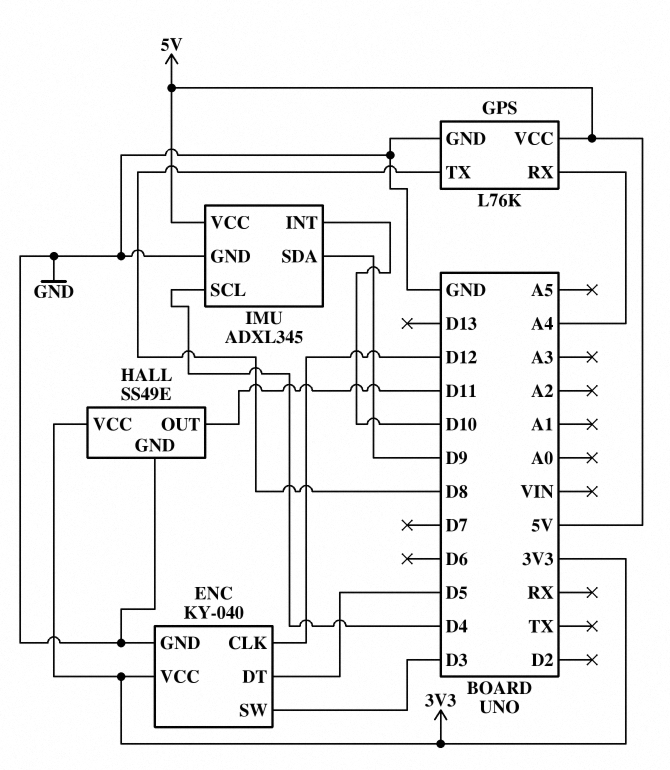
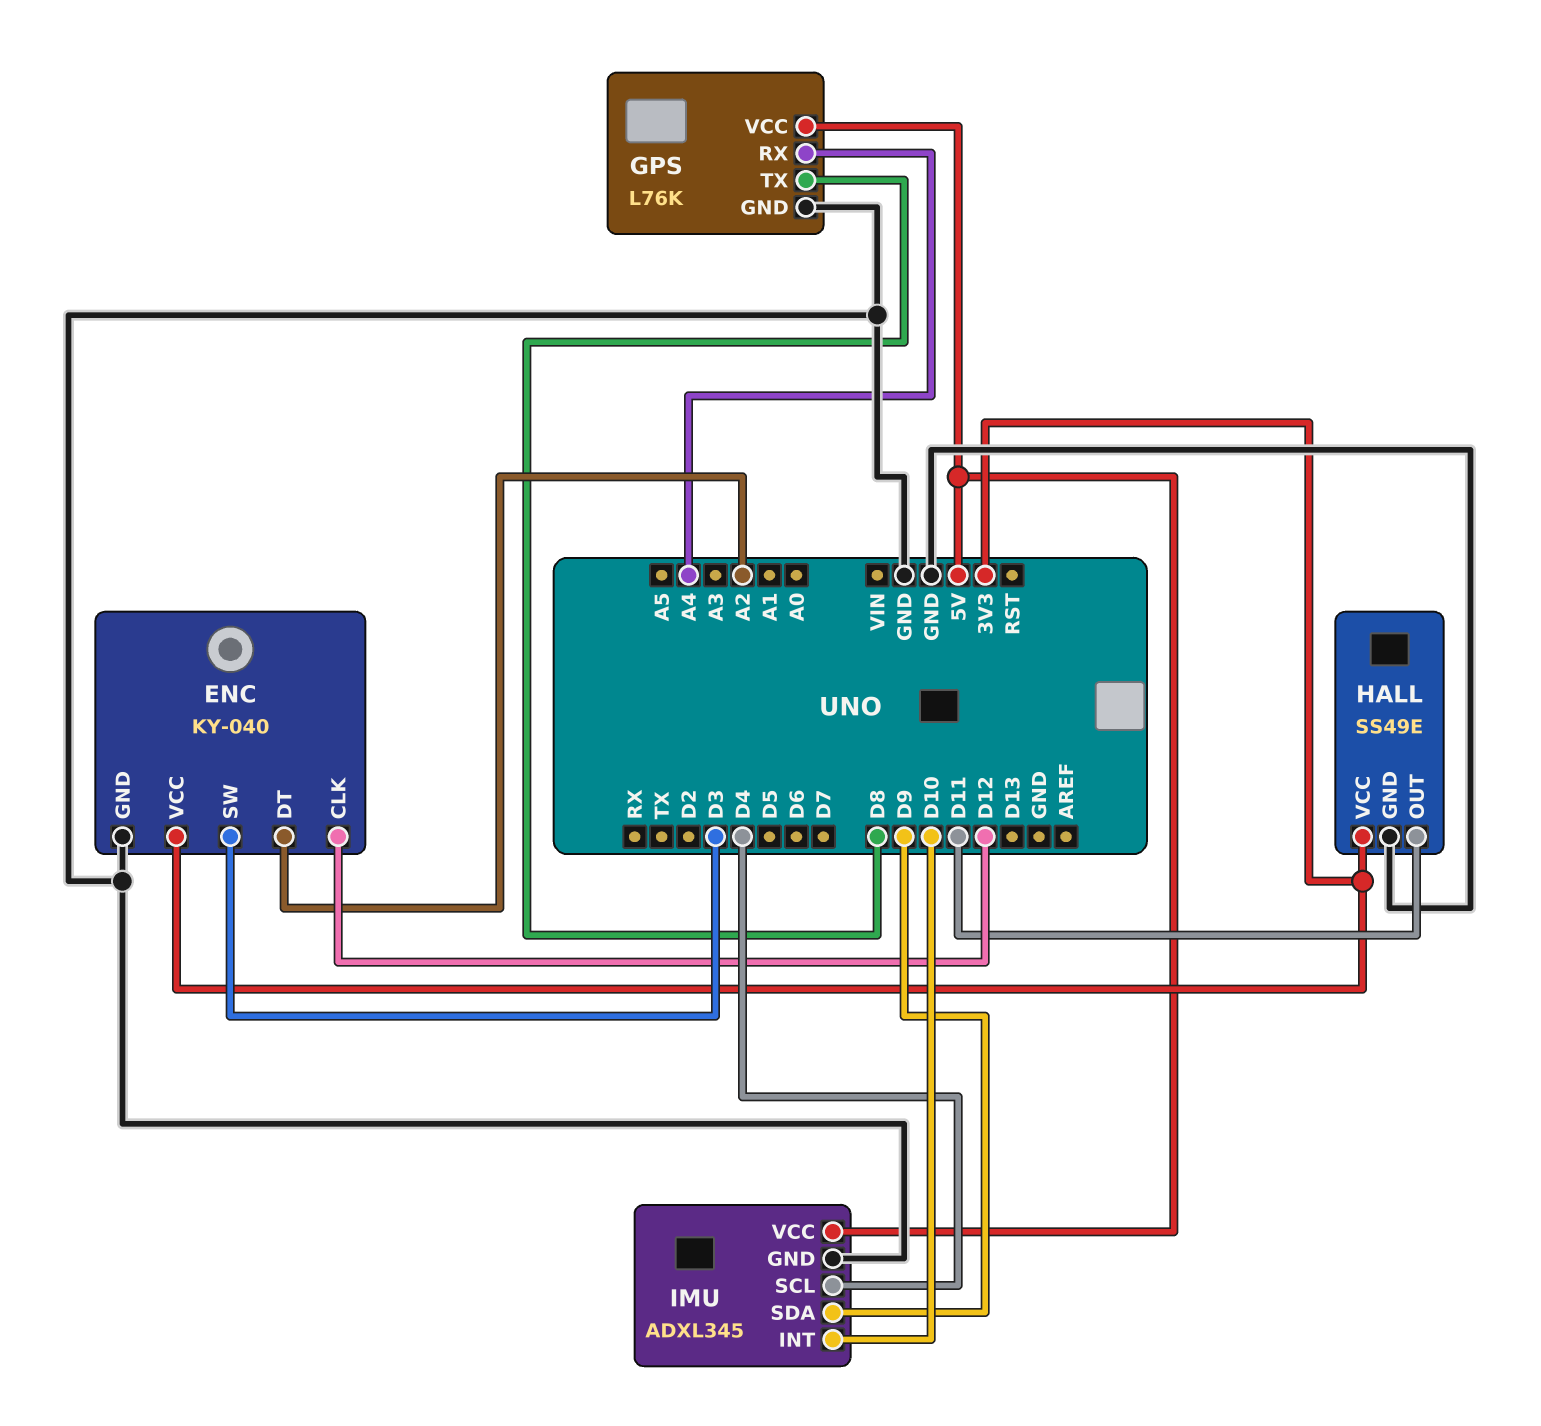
ENC pin DT: D5 -> A2

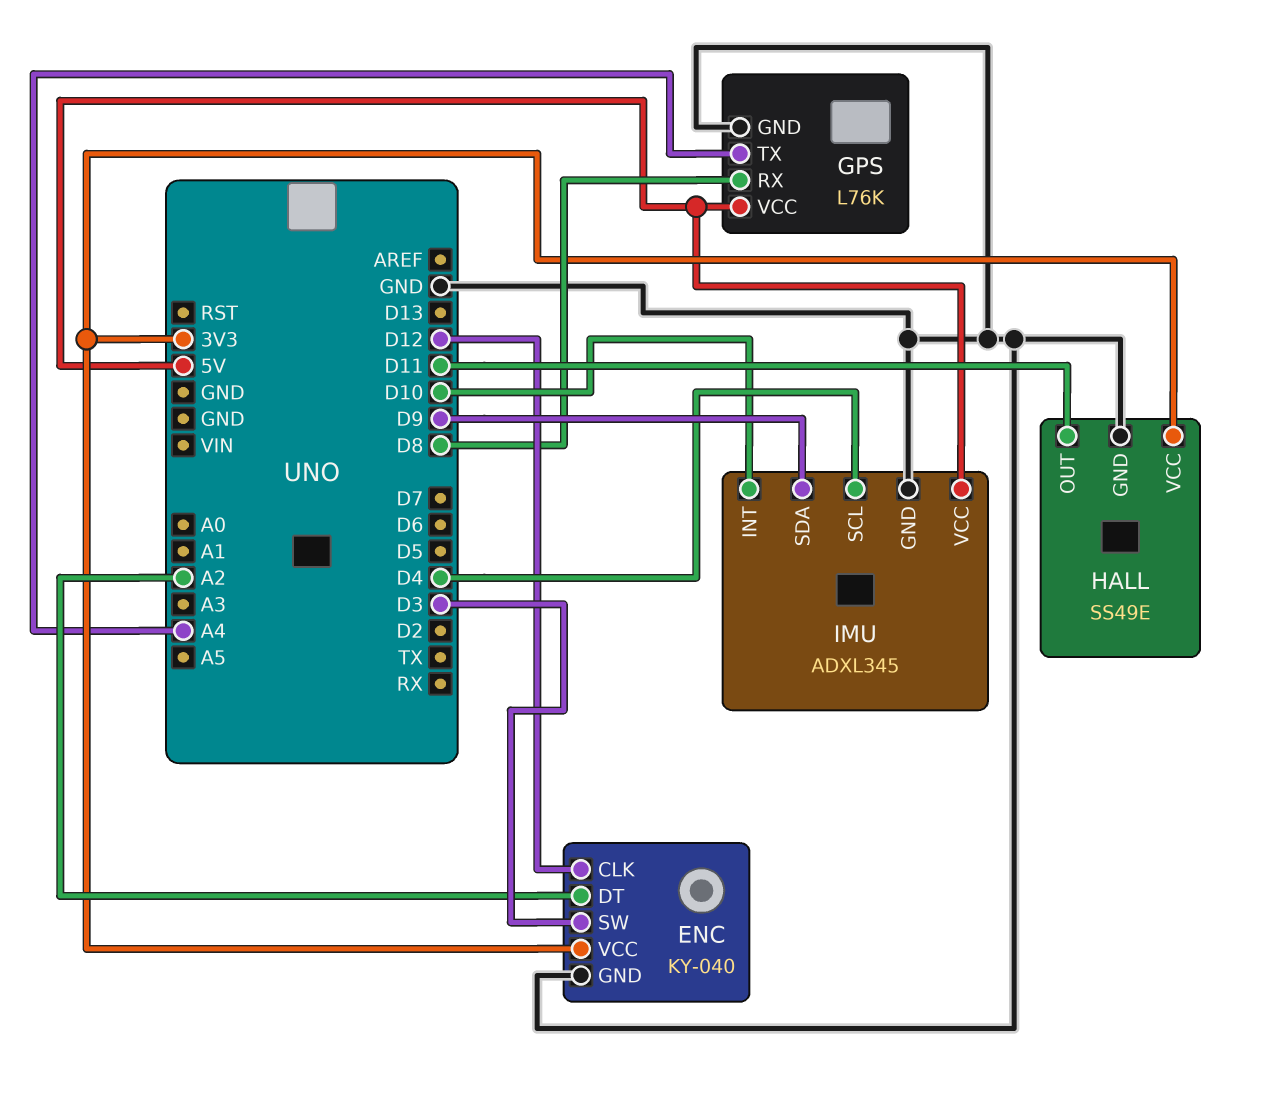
GPS pin RX: A4 -> D8
GPS pin TX: D8 -> A4

